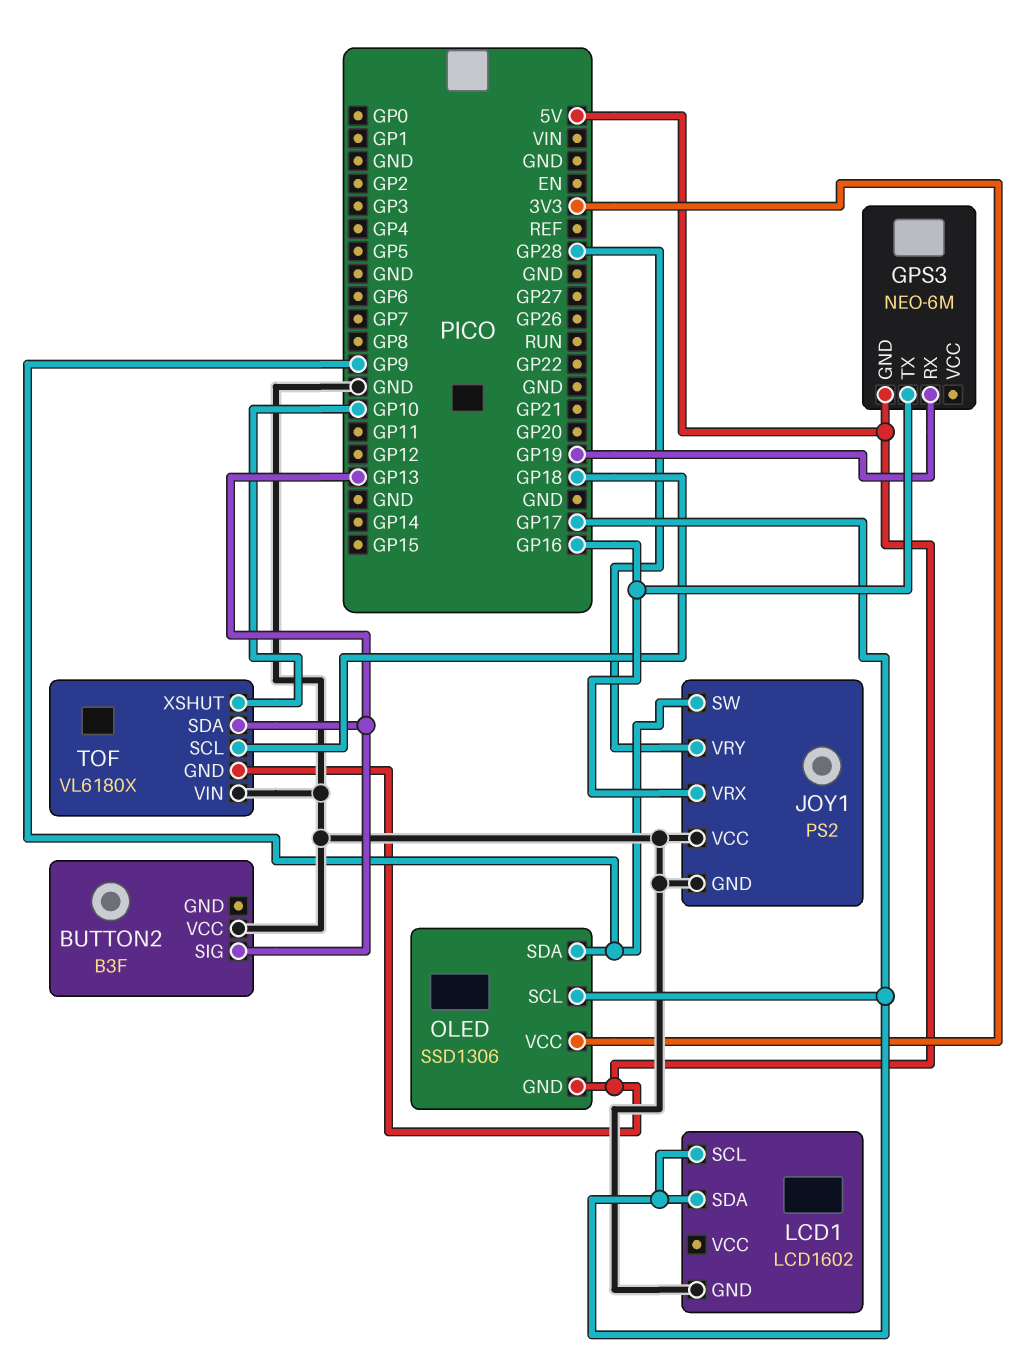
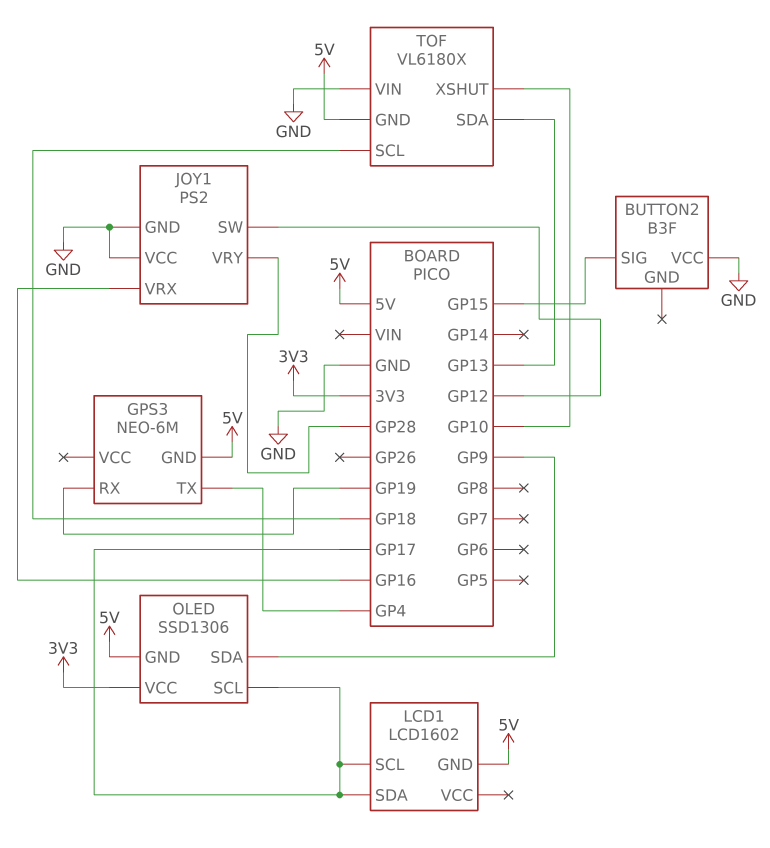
BUTTON2 pin SIG: GP13 -> GP15
GPS3 pin TX: GP16 -> GP4
JOY1 pin SW: GP9 -> GP12
LCD1 pin GND: GND -> 5V

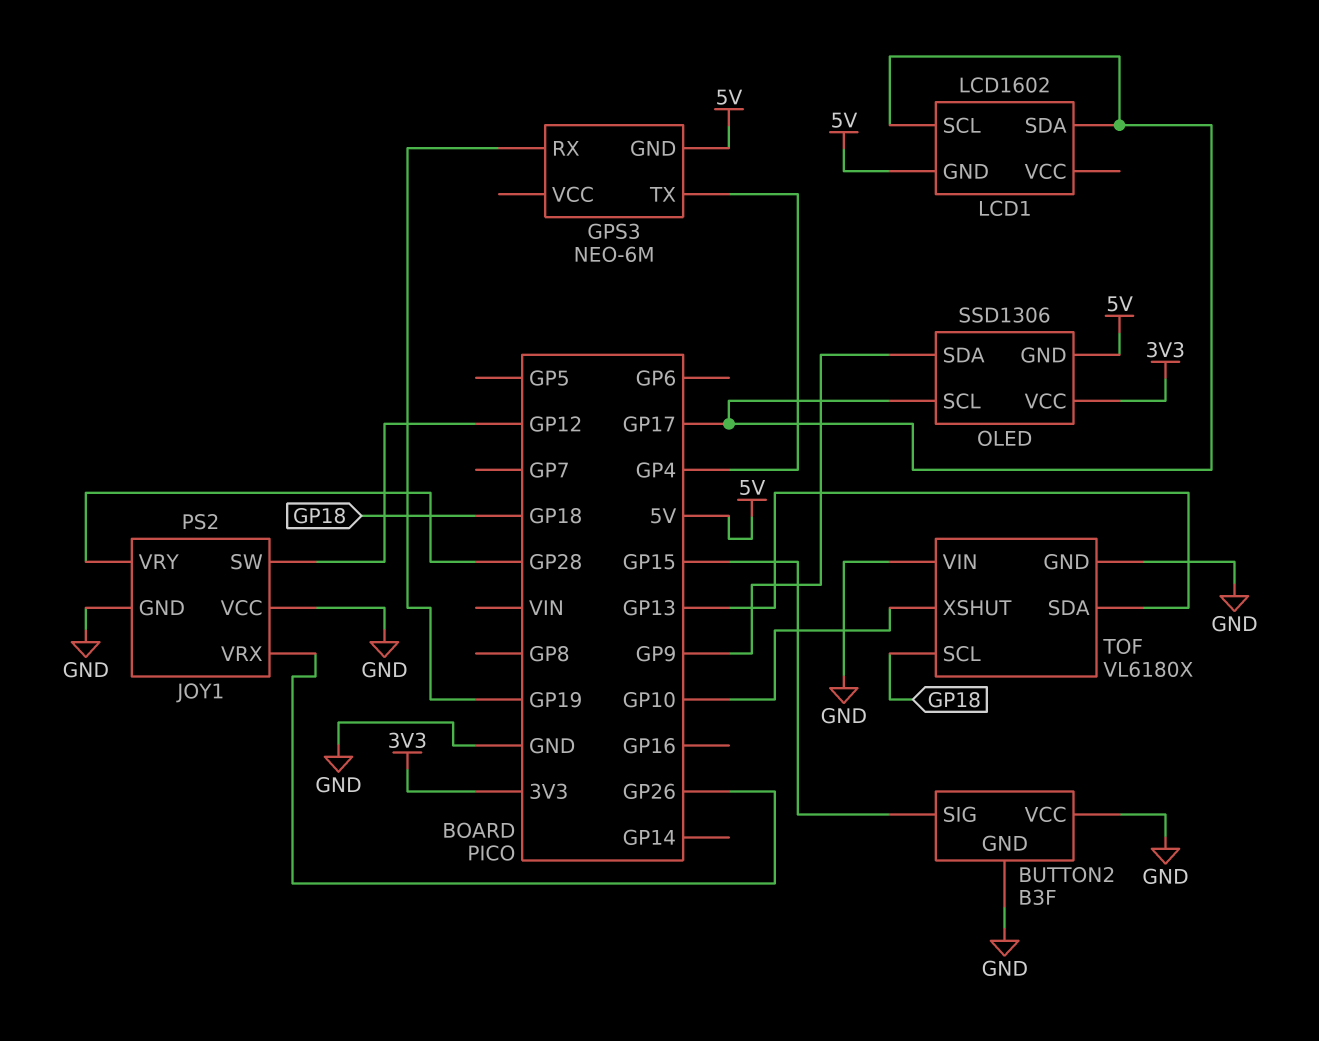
BUTTON2 pin GND: none -> GND
JOY1 pin VRX: GP16 -> GP26
TOF pin GND: 5V -> GND

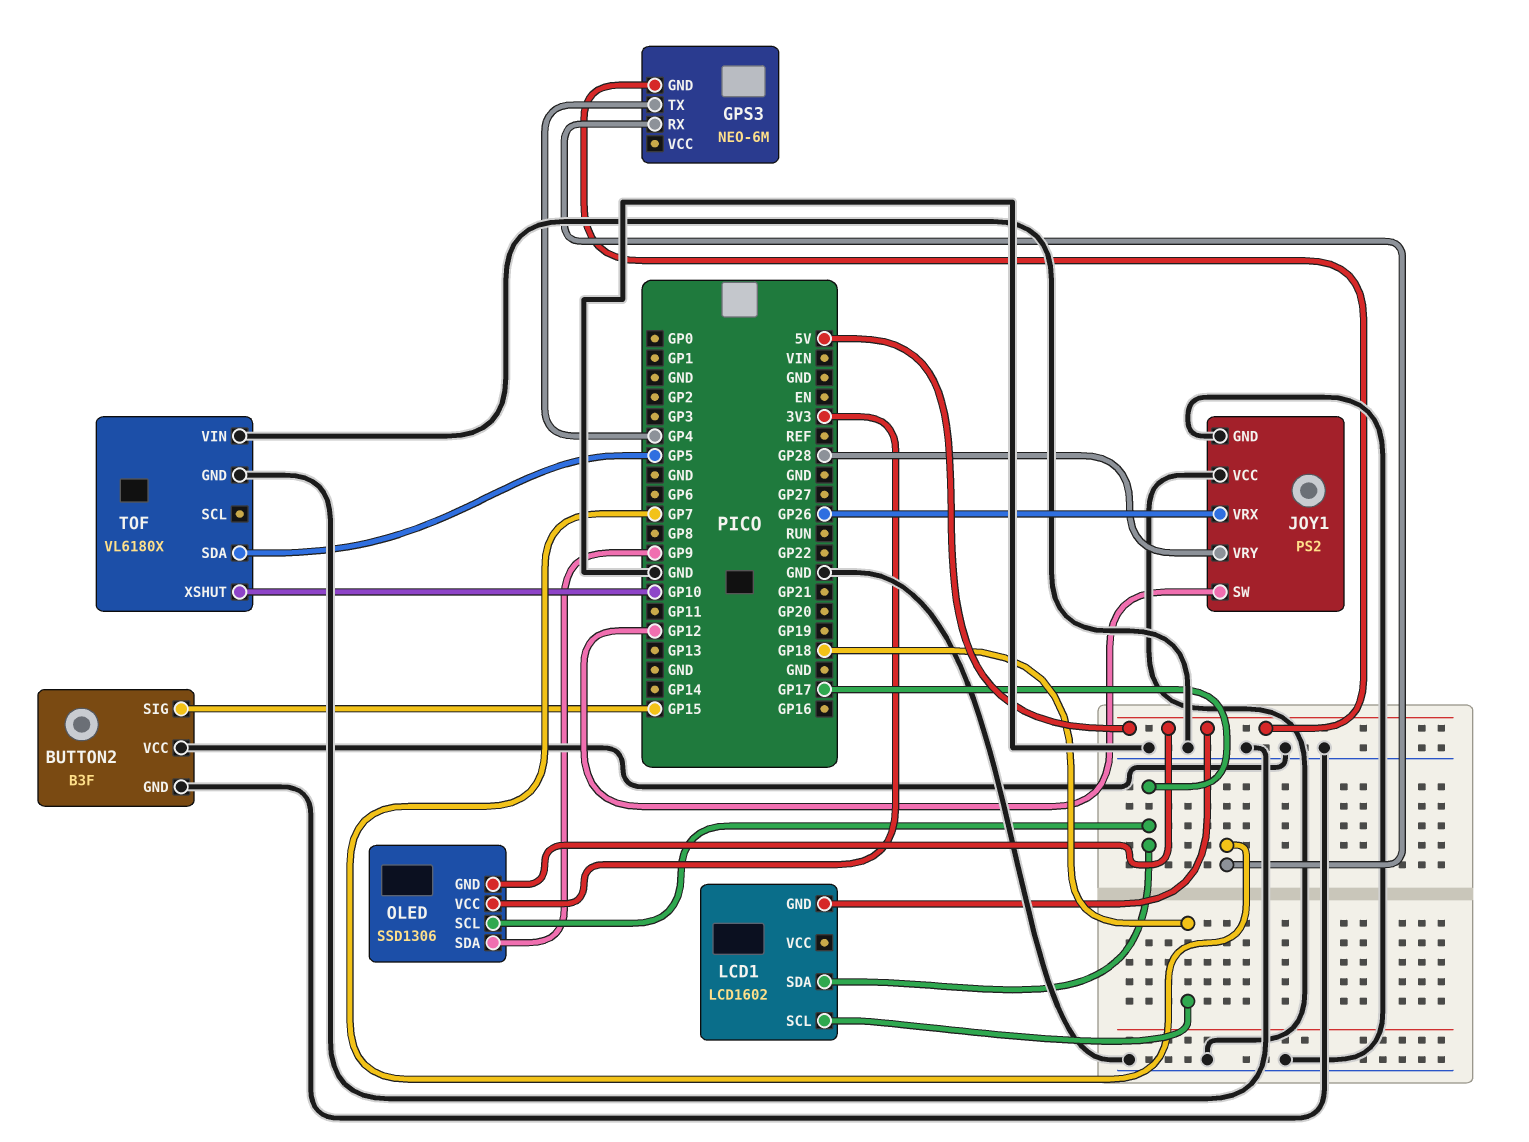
GPS3 pin RX: GP19 -> GP7
LCD1 pin SCL: GP17 -> GP18
TOF pin SCL: GP18 -> none
TOF pin SDA: GP13 -> GP5

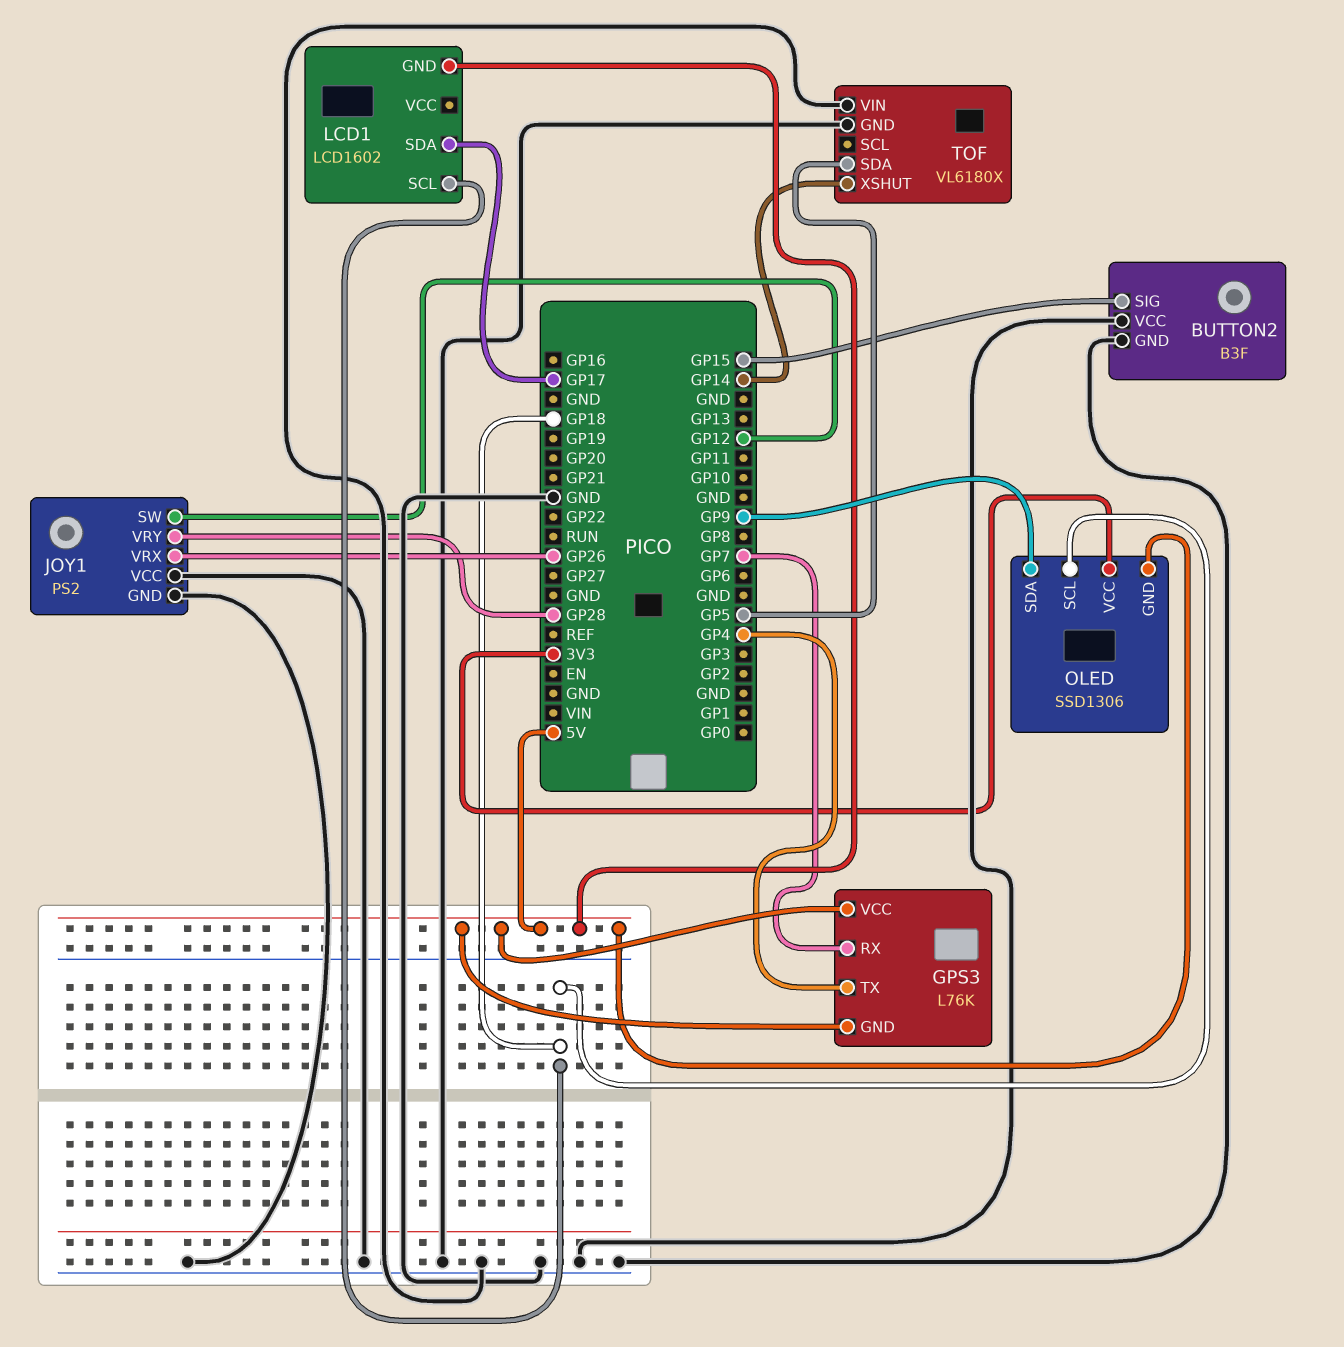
GPS3: NEO-6M -> L76K
GPS3 pin VCC: none -> 5V
OLED pin SCL: GP17 -> GP18
TOF pin XSHUT: GP10 -> GP14

